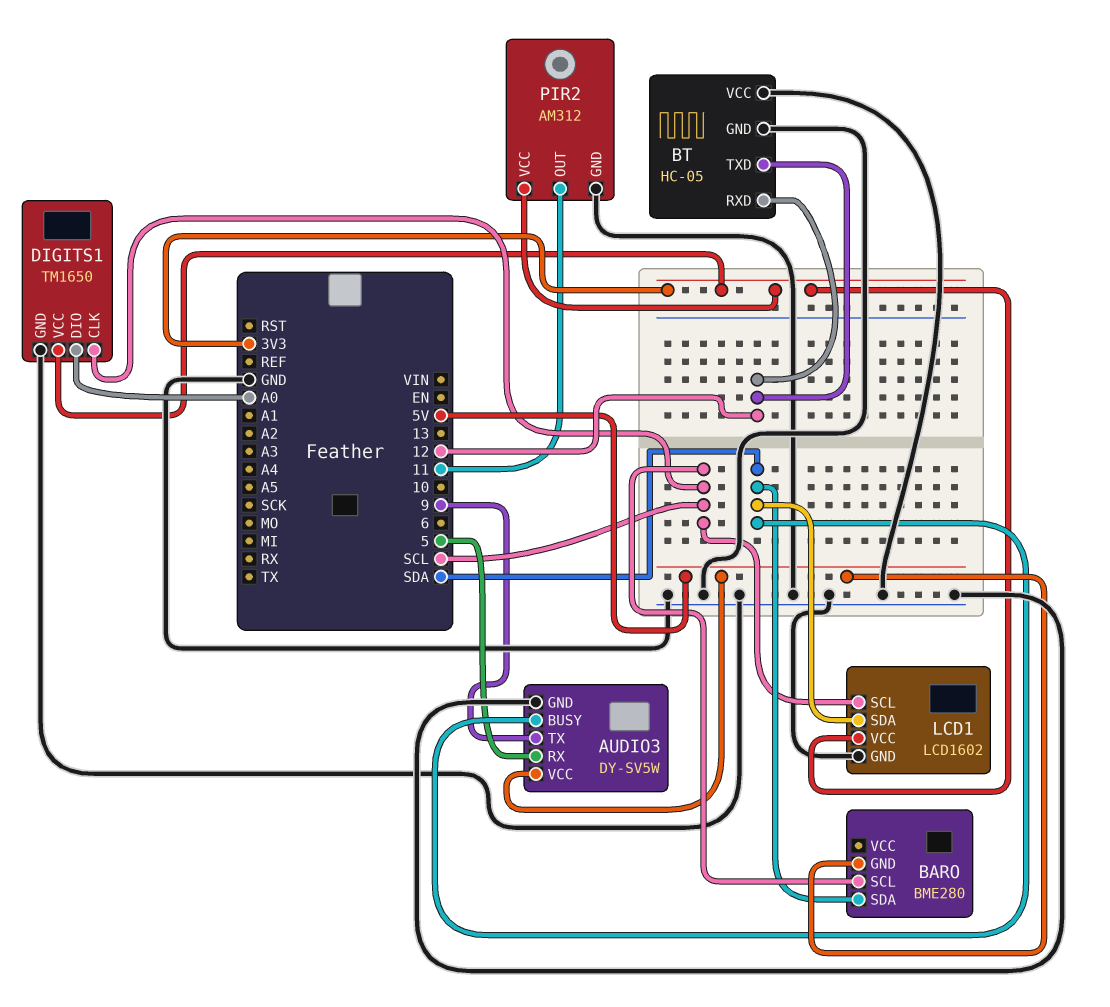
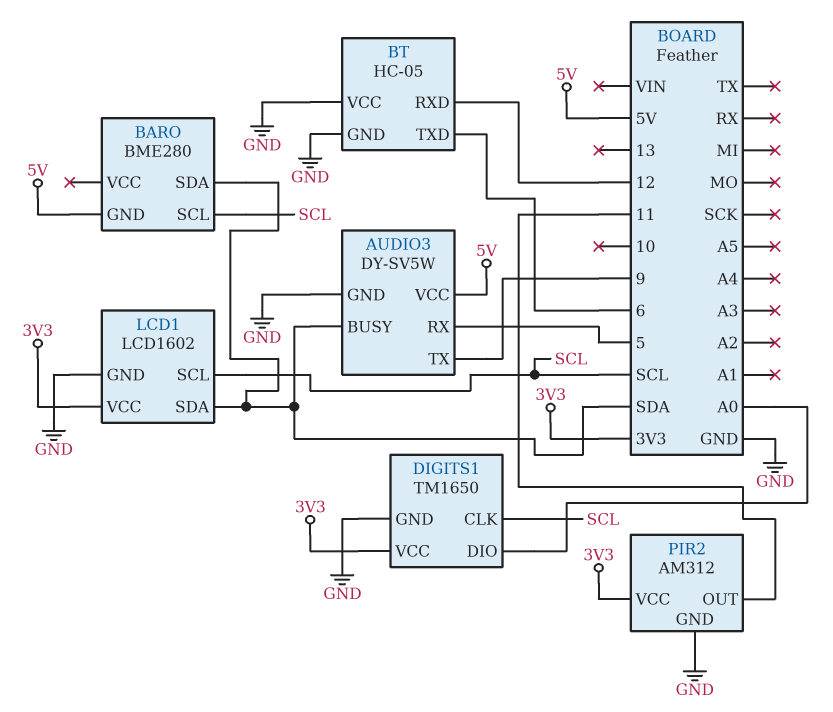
BT pin TXD: 12 -> 6

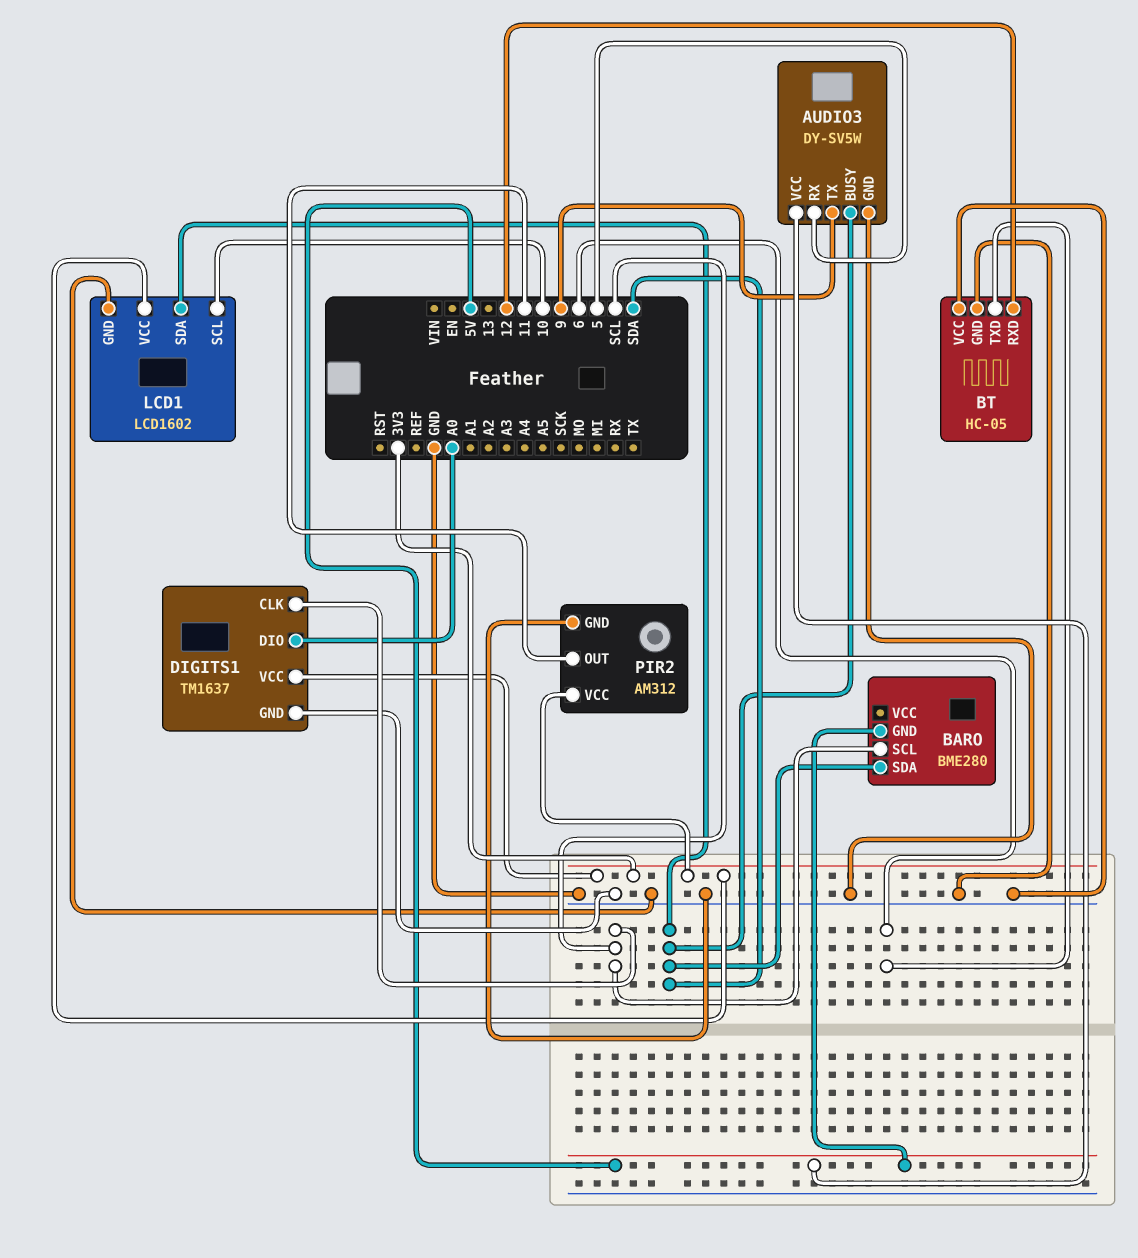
DIGITS1: TM1650 -> TM1637
LCD1 pin SCL: SCL -> 10

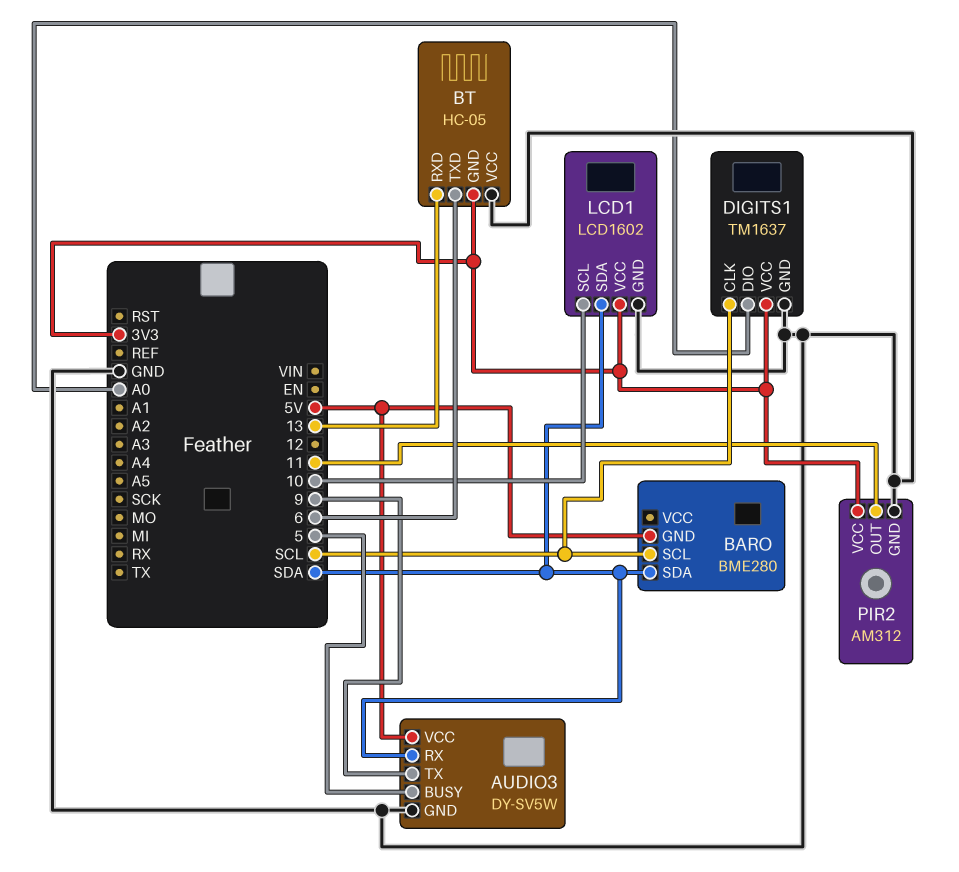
AUDIO3 pin BUSY: SDA -> 5
AUDIO3 pin RX: 5 -> SDA
BT pin GND: GND -> 3V3
BT pin RXD: 12 -> 13

